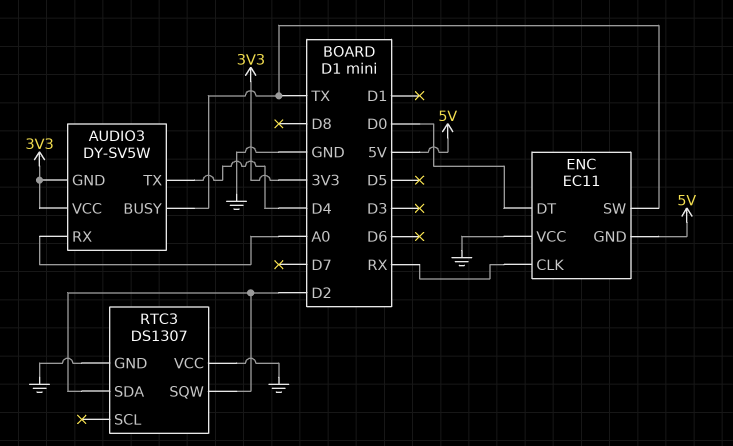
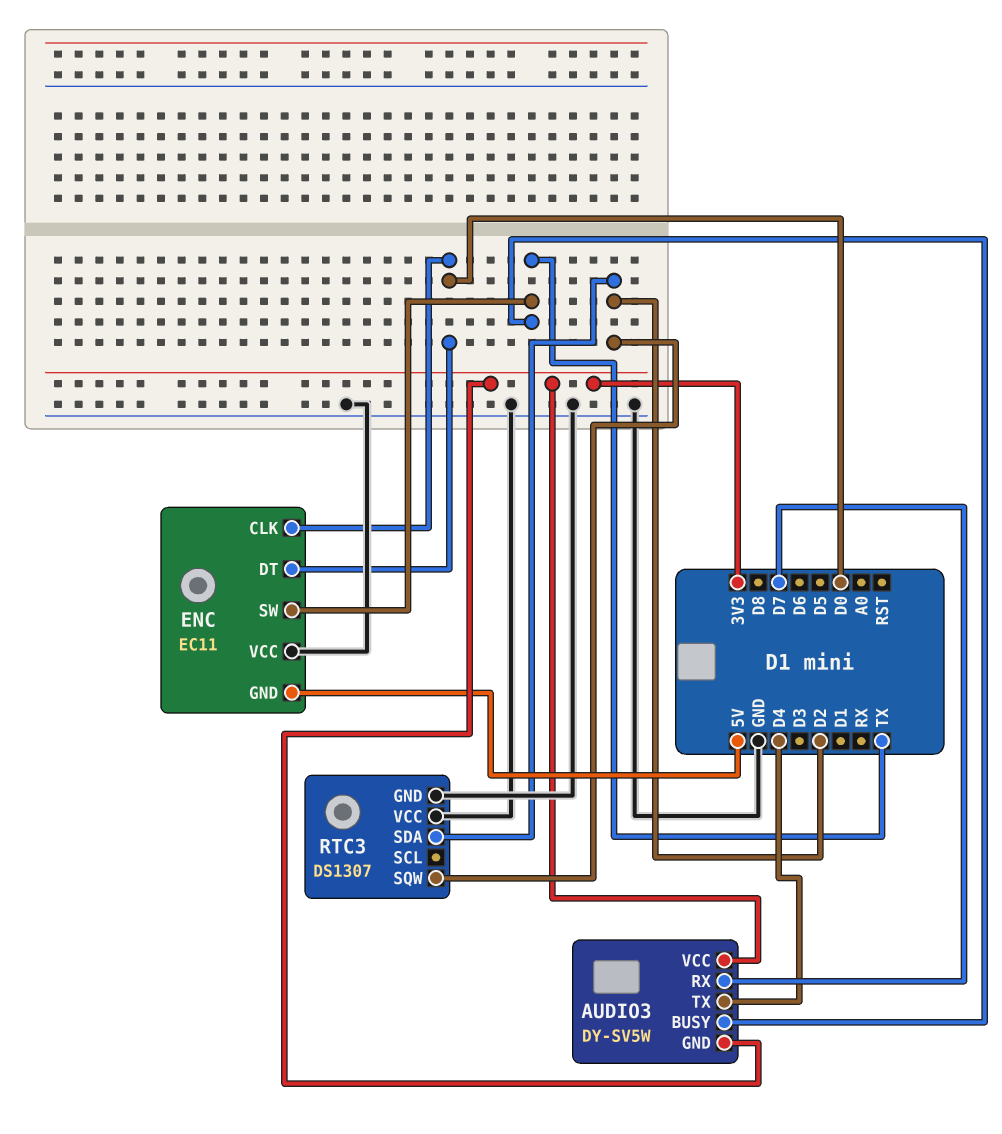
AUDIO3 pin RX: A0 -> D7
ENC pin CLK: RX -> D0

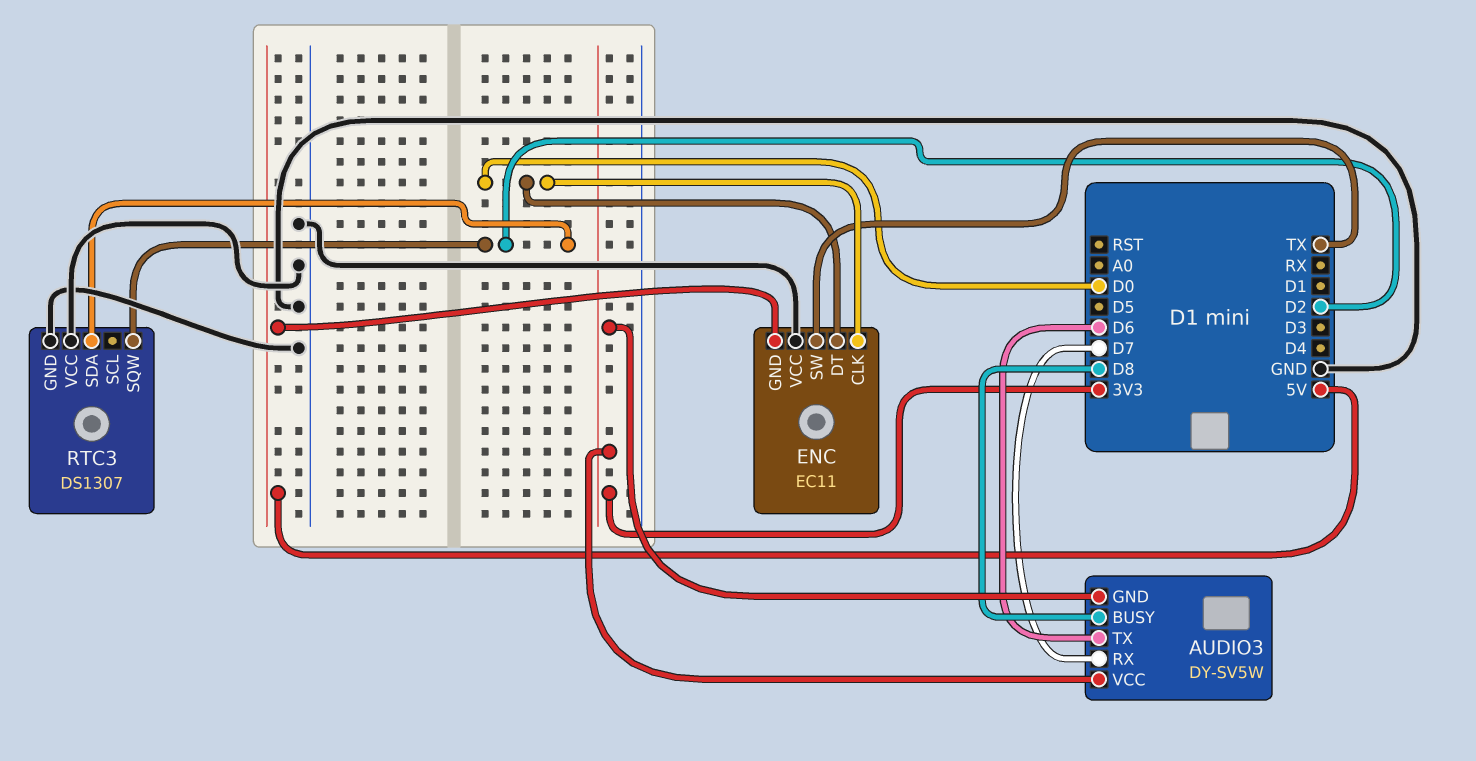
AUDIO3 pin BUSY: TX -> D8
AUDIO3 pin TX: D4 -> D6

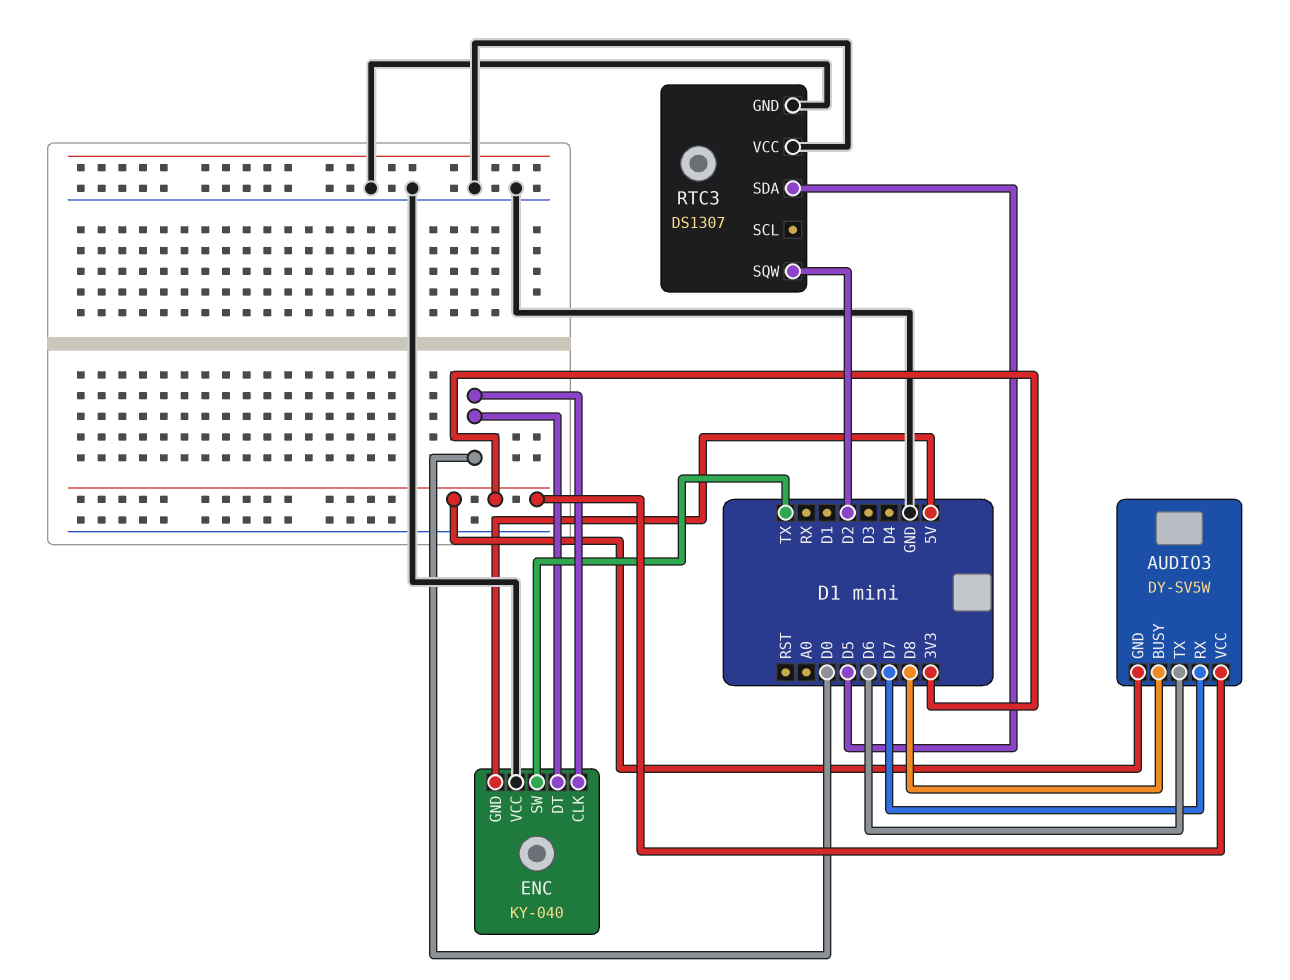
ENC: EC11 -> KY-040
RTC3 pin SDA: D2 -> D5

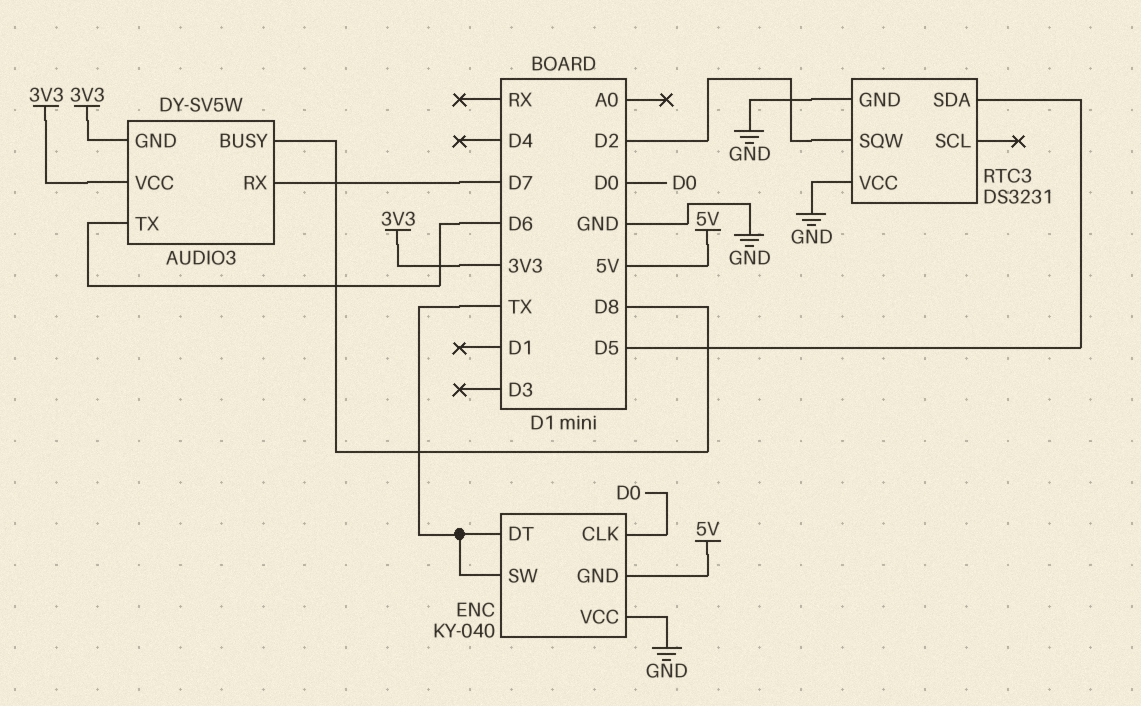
ENC pin DT: D0 -> TX
RTC3: DS1307 -> DS3231

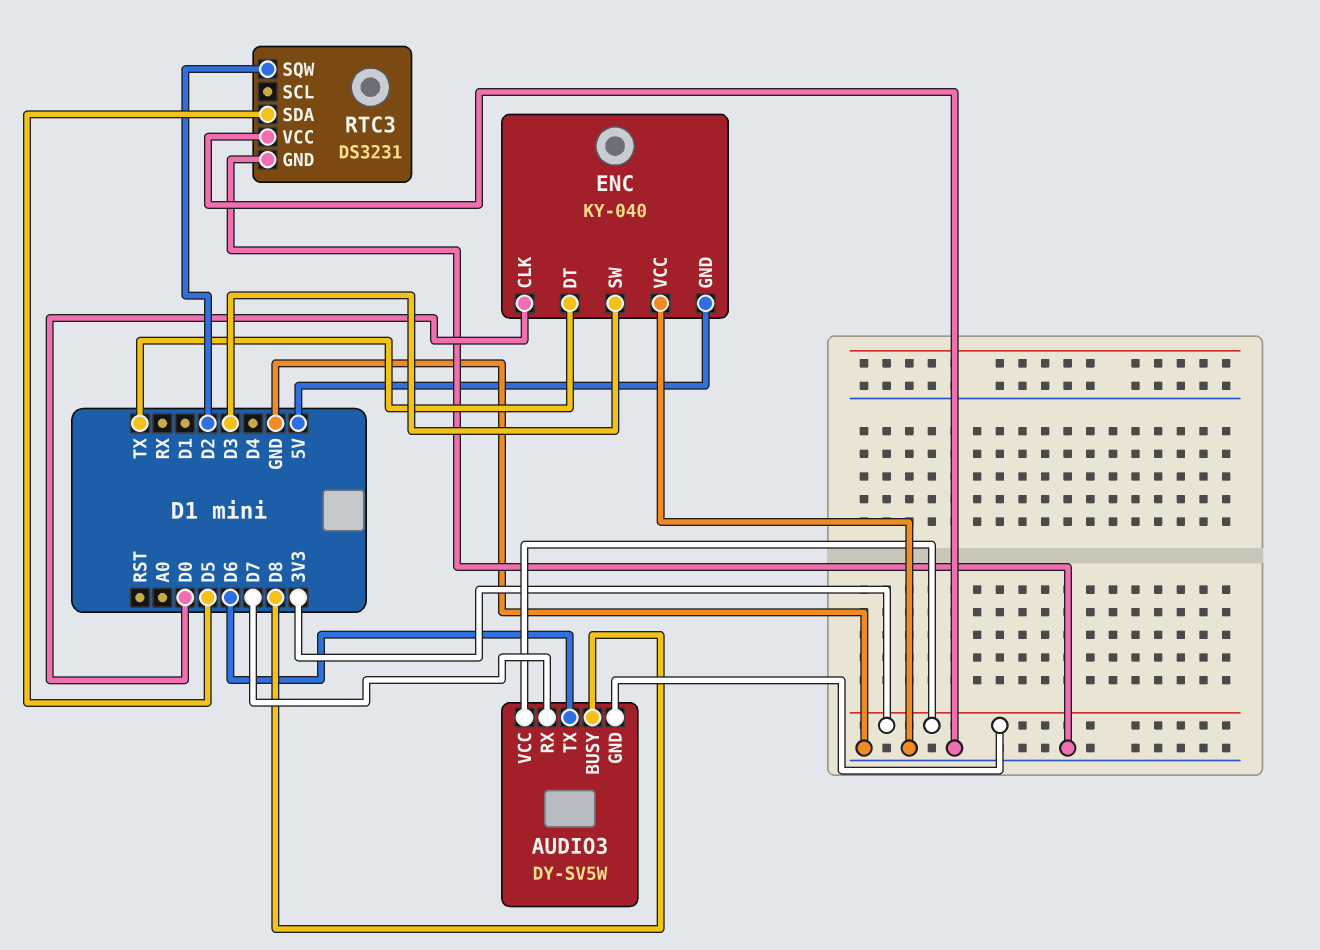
ENC pin SW: TX -> D3

